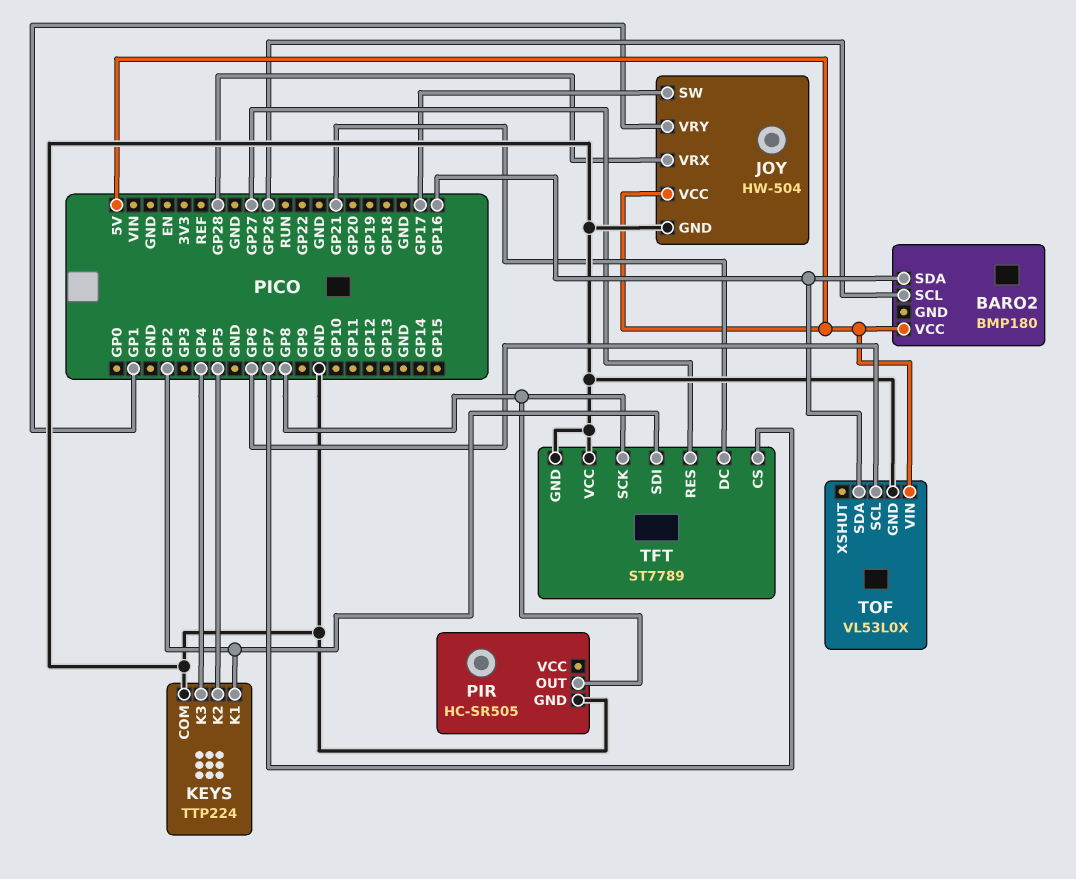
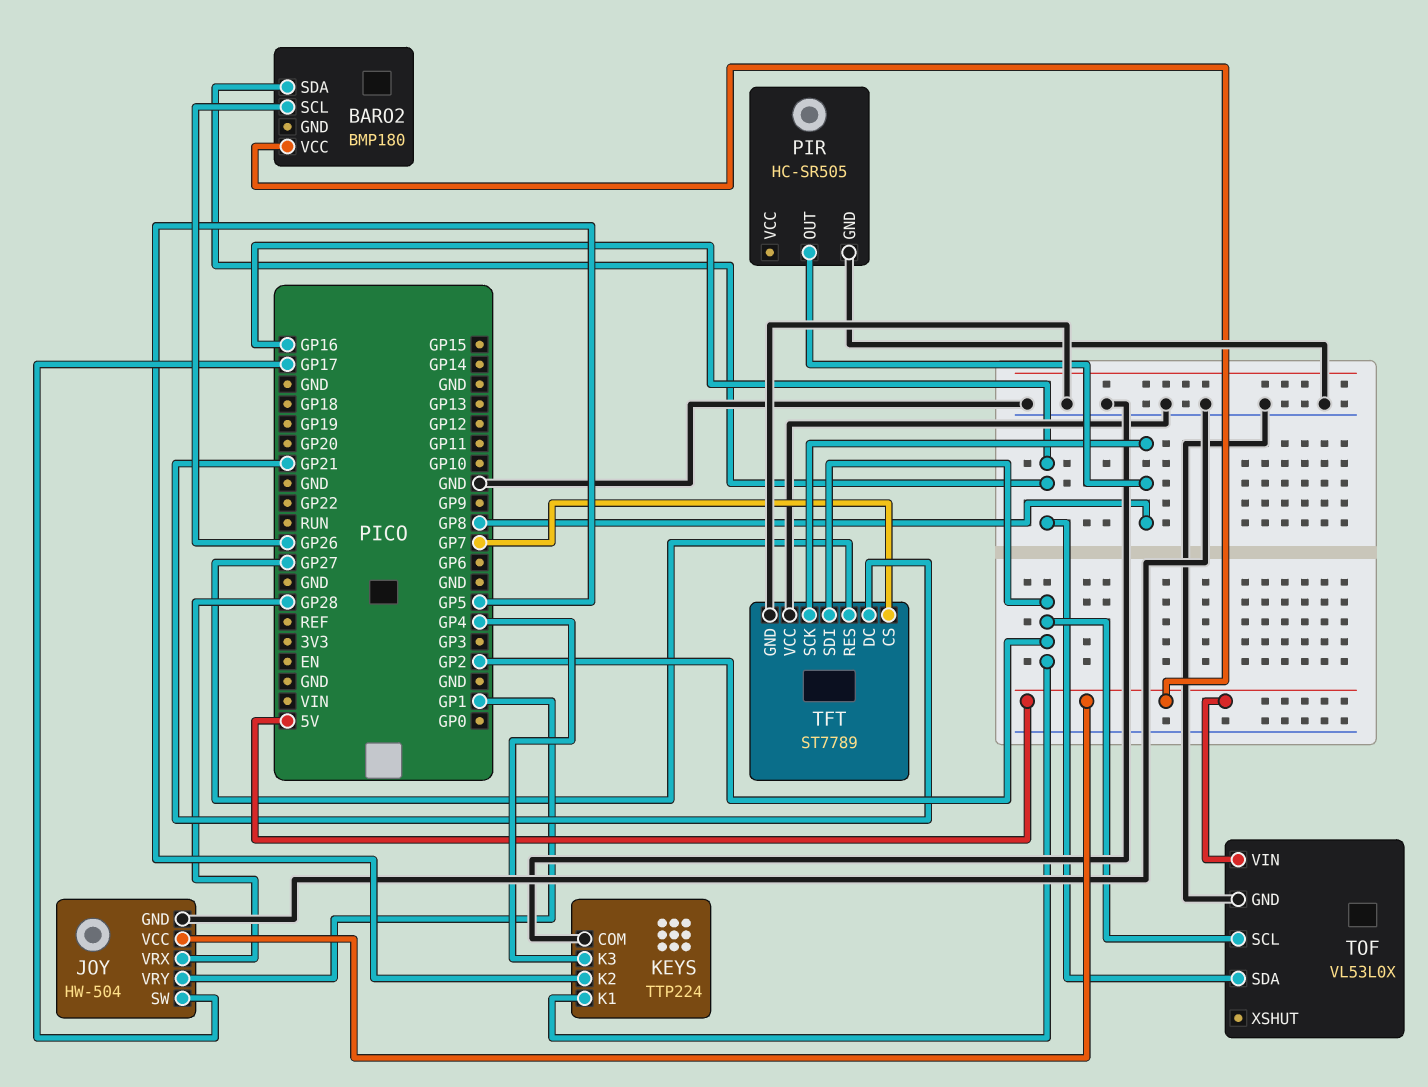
TOF pin SCL: GP6 -> GP2

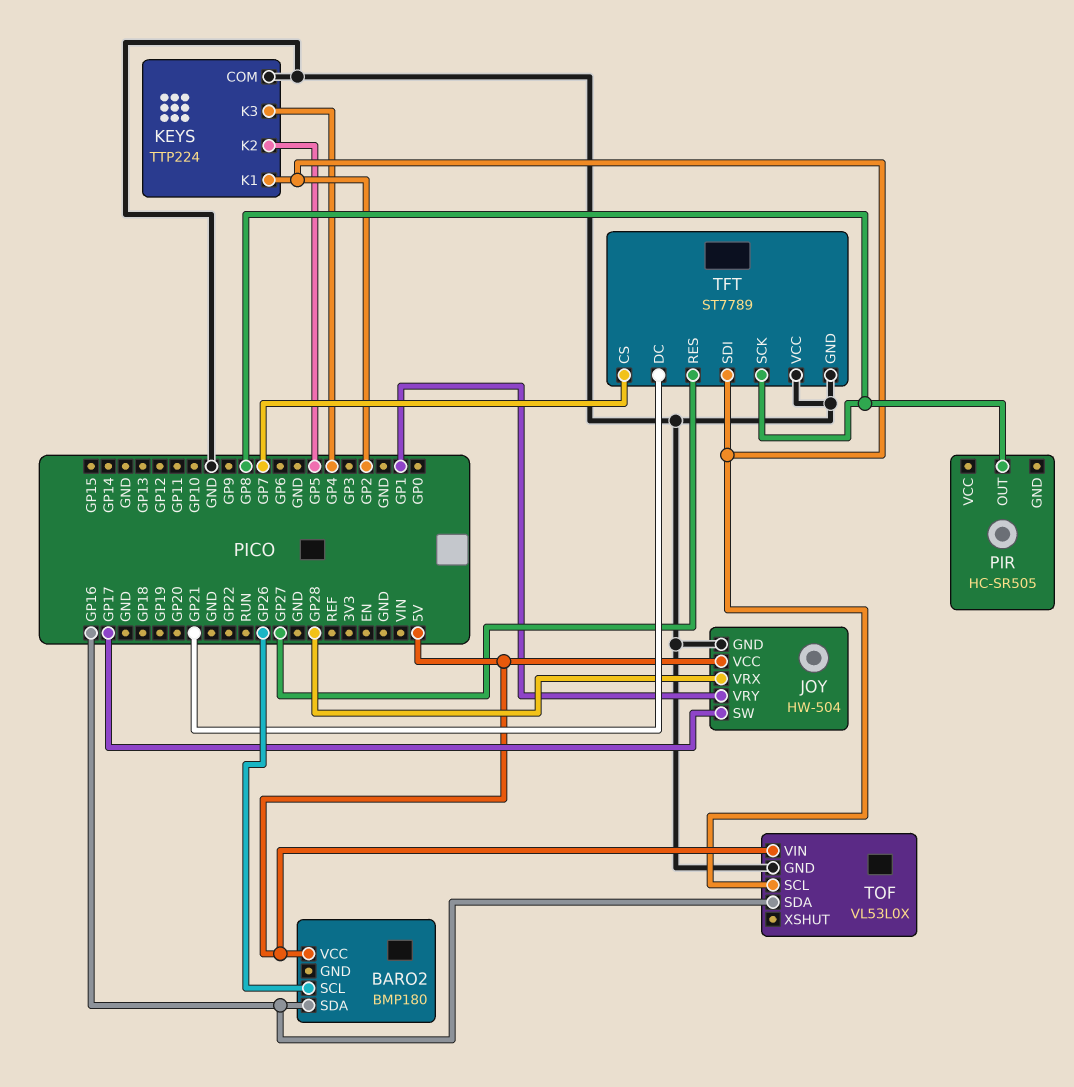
PIR pin GND: GND -> none

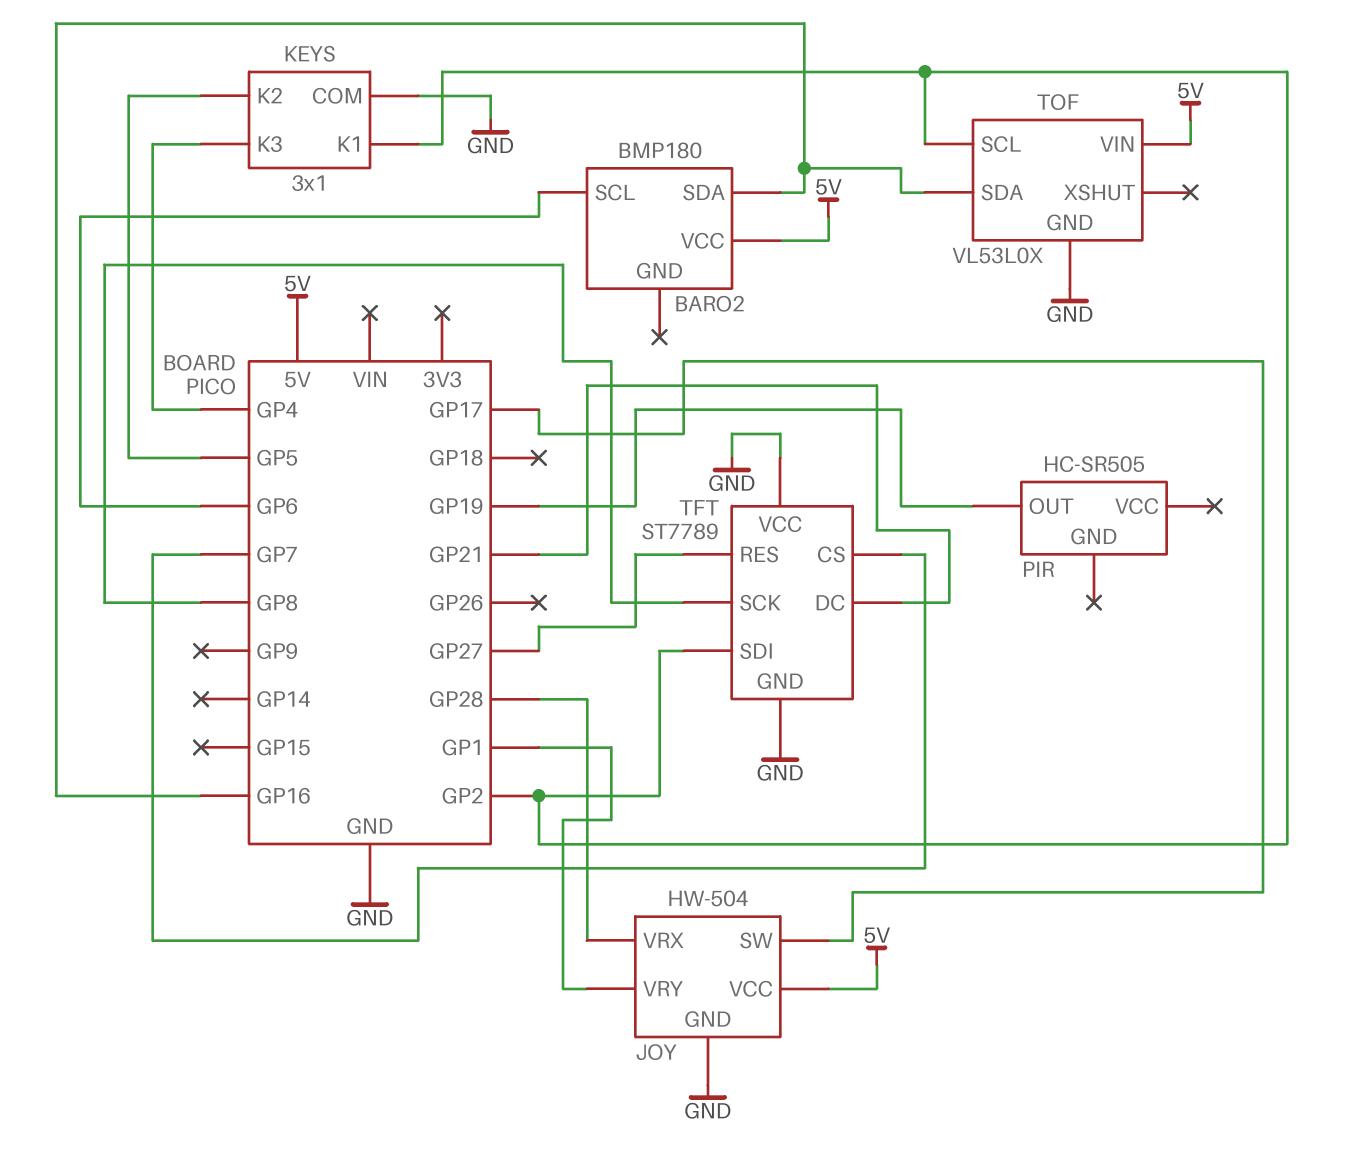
BARO2 pin SCL: GP26 -> GP6
KEYS: TTP224 -> 3x1
PIR pin OUT: GP8 -> GP19

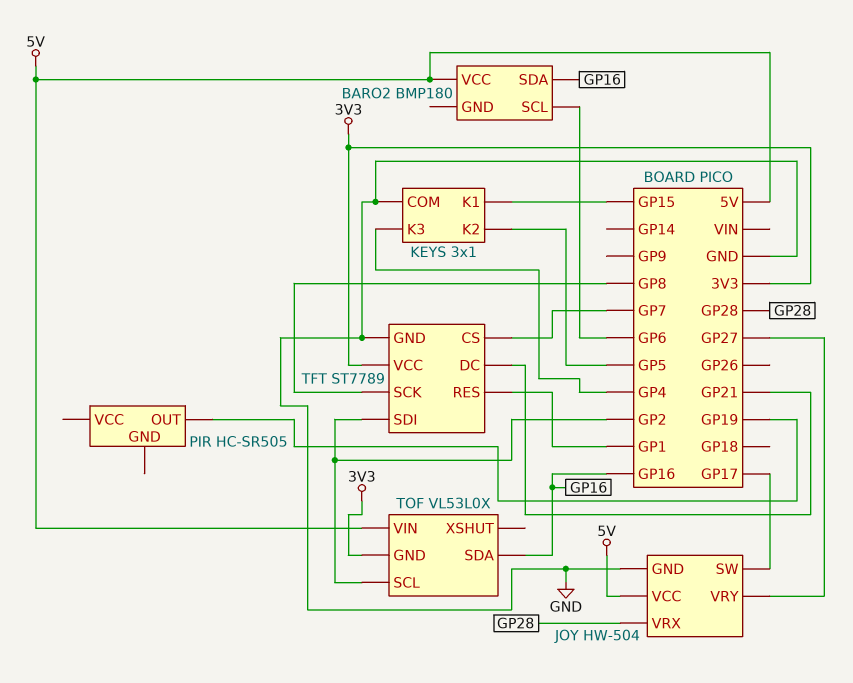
JOY pin VRY: GP1 -> GP27
KEYS pin K1: GP2 -> GP15
TFT pin RES: GP27 -> GP1
TFT pin VCC: GND -> 3V3
TOF pin GND: GND -> 3V3

